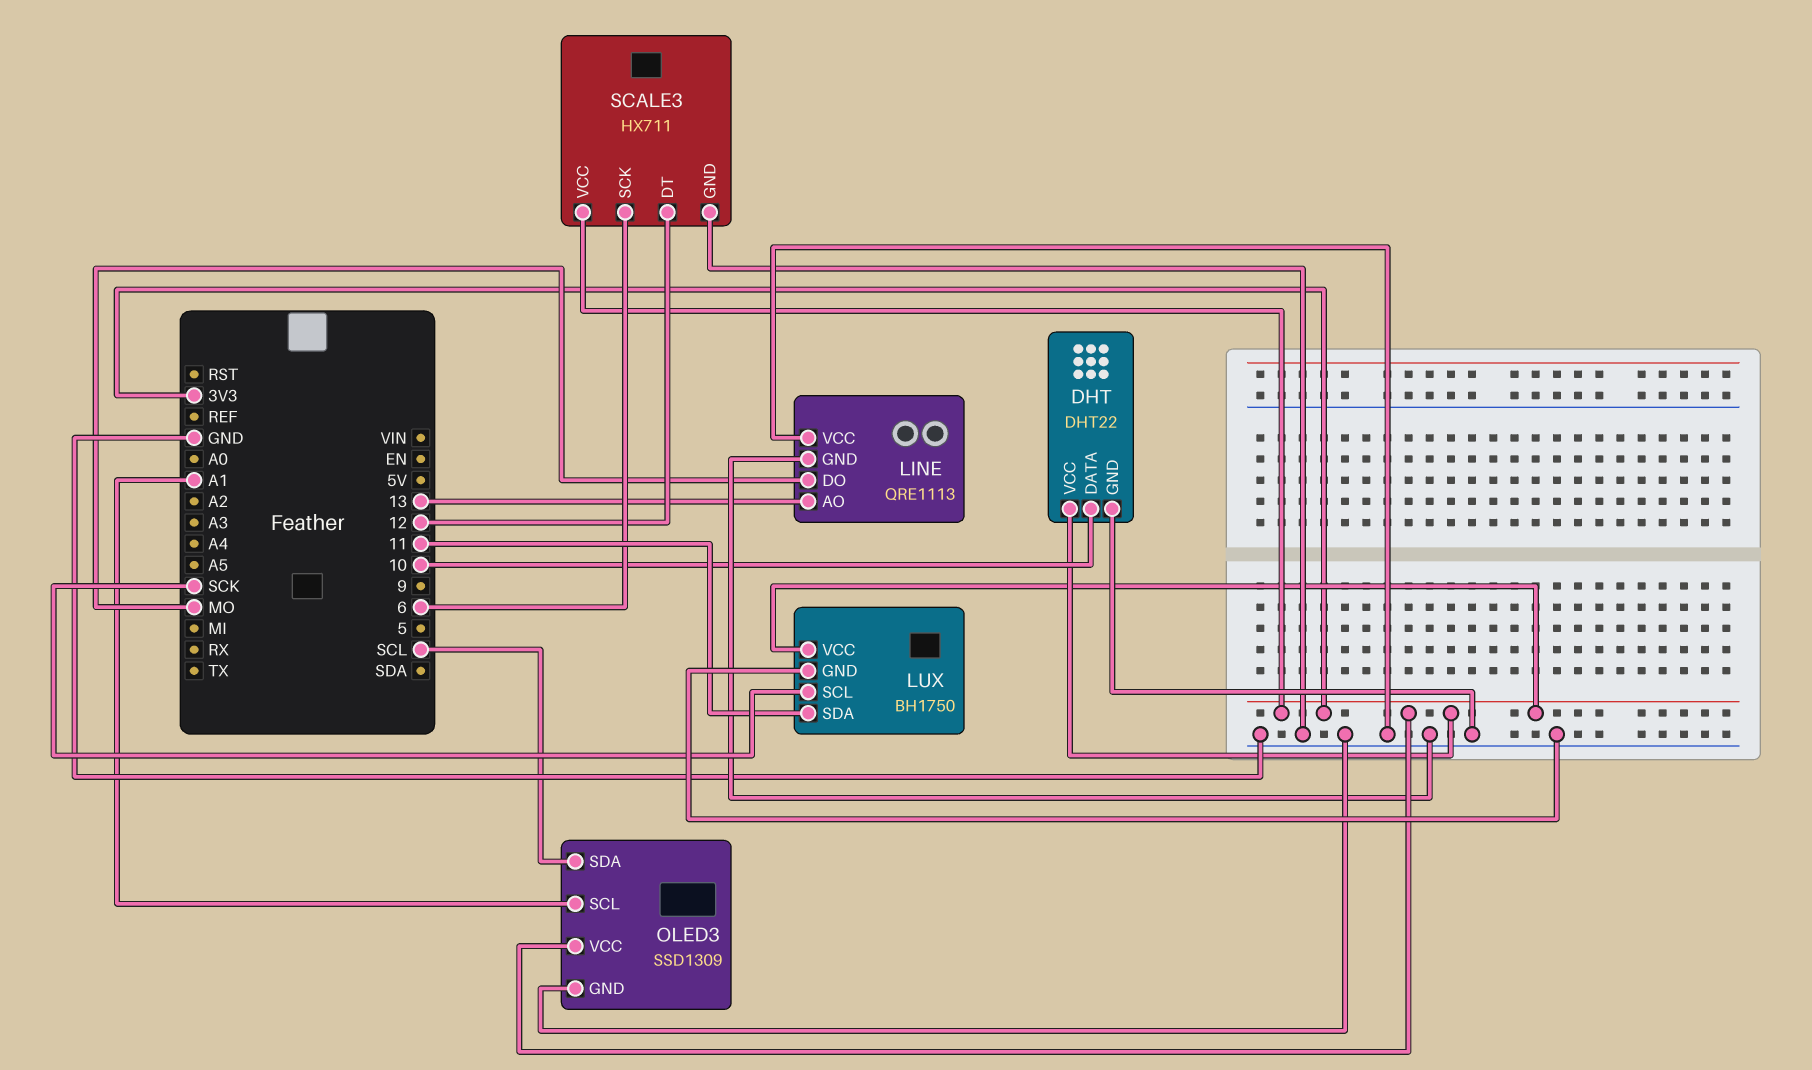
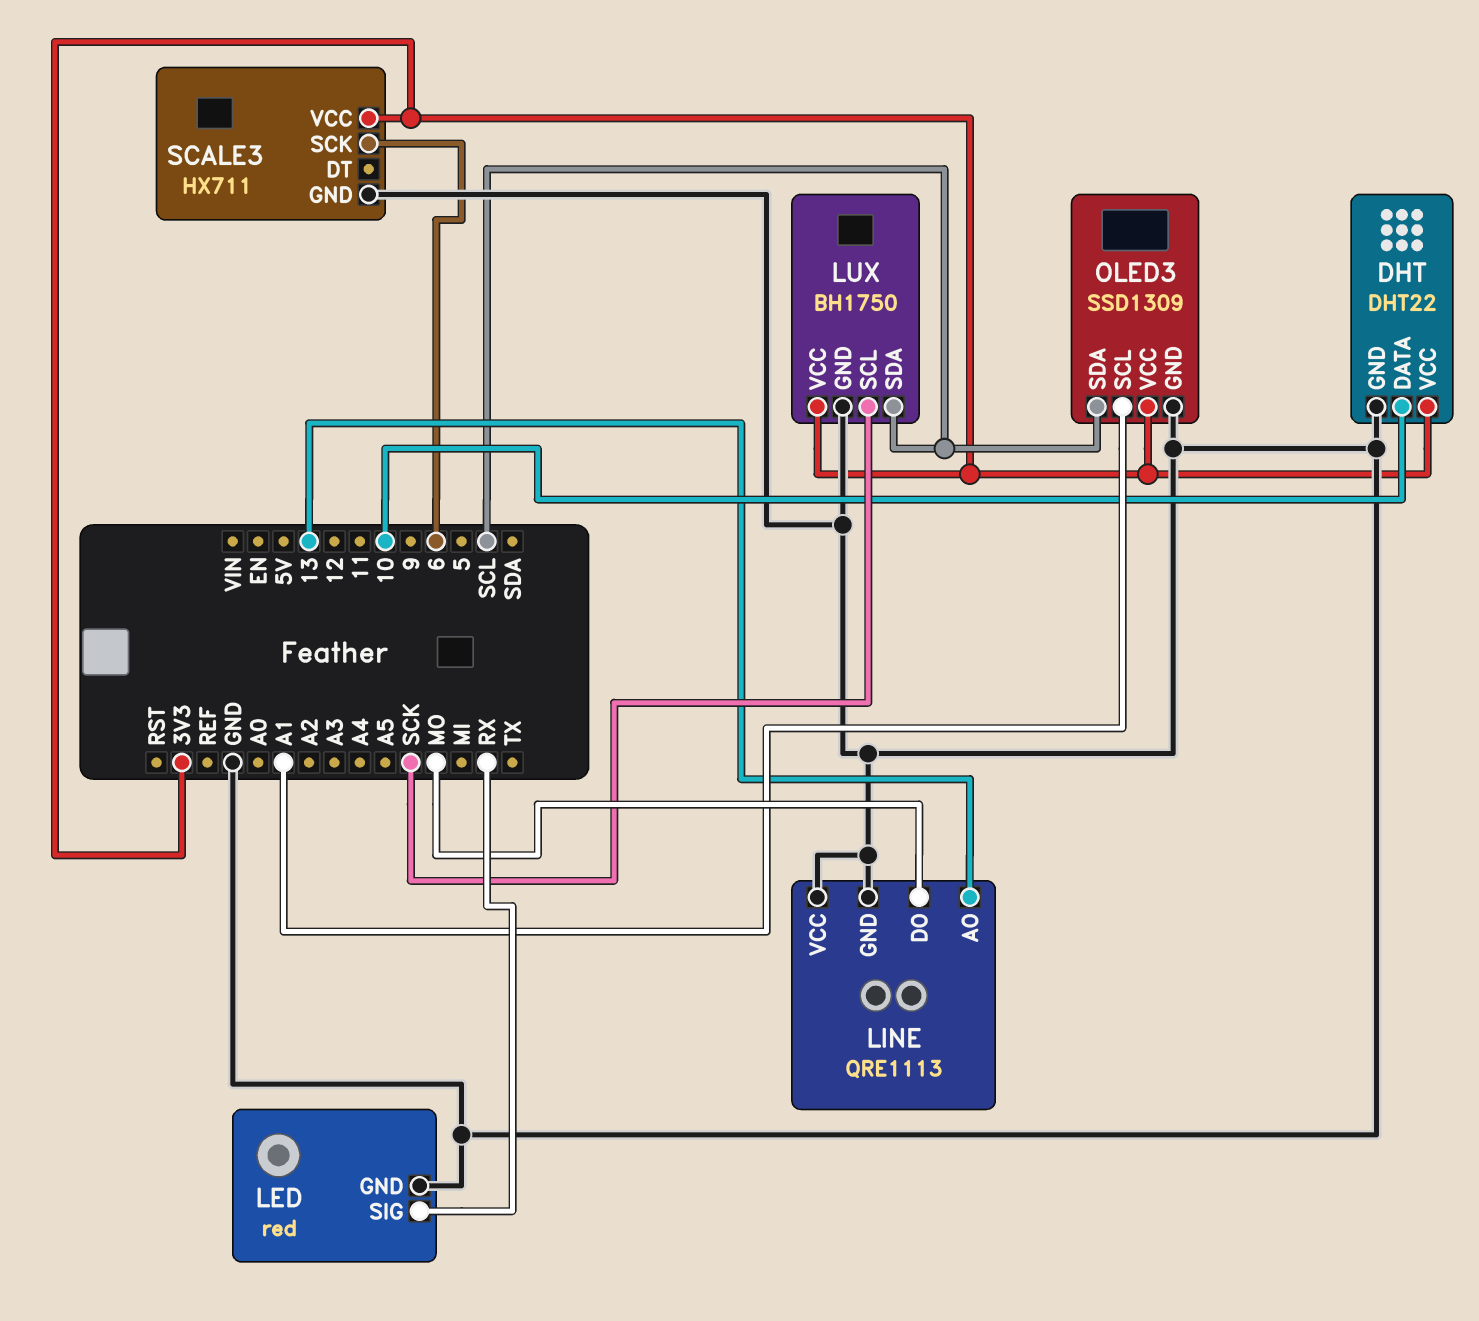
LED: none -> red
LED pin GND: none -> GND
LED pin SIG: none -> RX
LUX pin SDA: 11 -> SCL
SCALE3 pin DT: 12 -> none

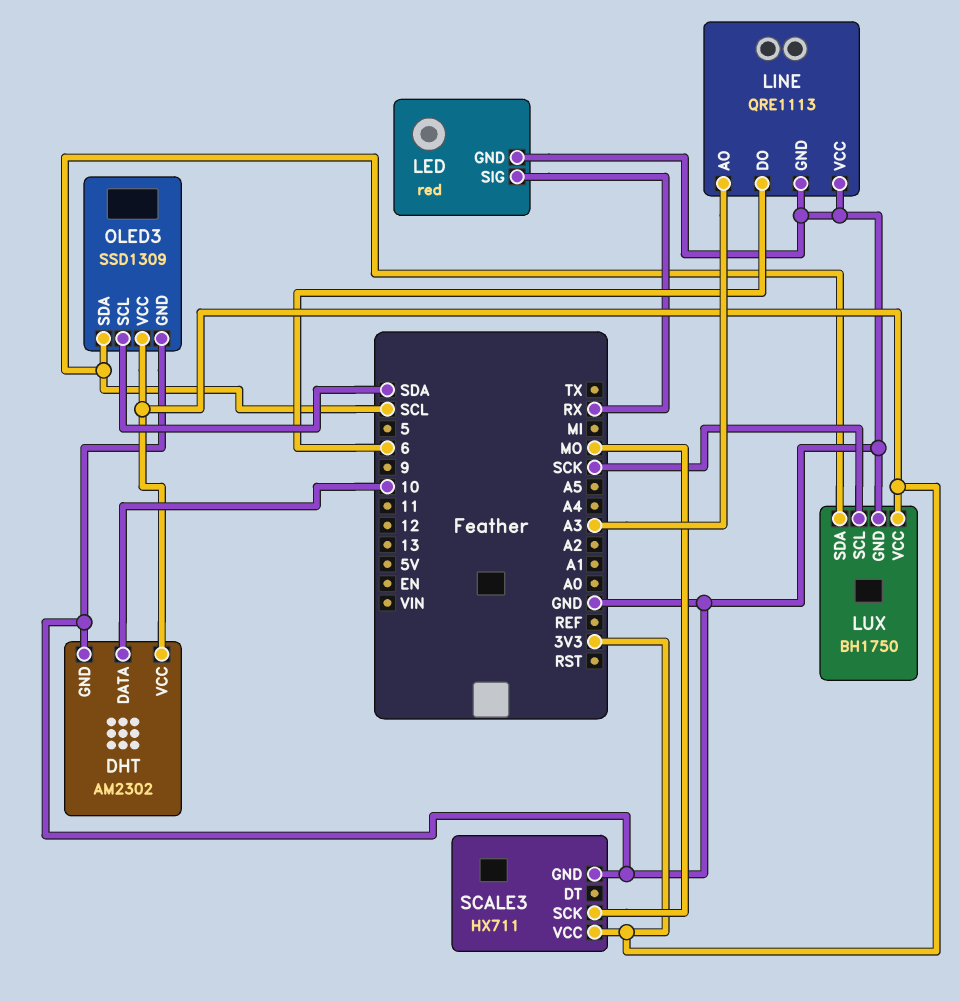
DHT: DHT22 -> AM2302
LINE pin AO: 13 -> A3
LINE pin DO: MO -> 6
OLED3 pin SCL: A1 -> SDA
SCALE3 pin SCK: 6 -> MO

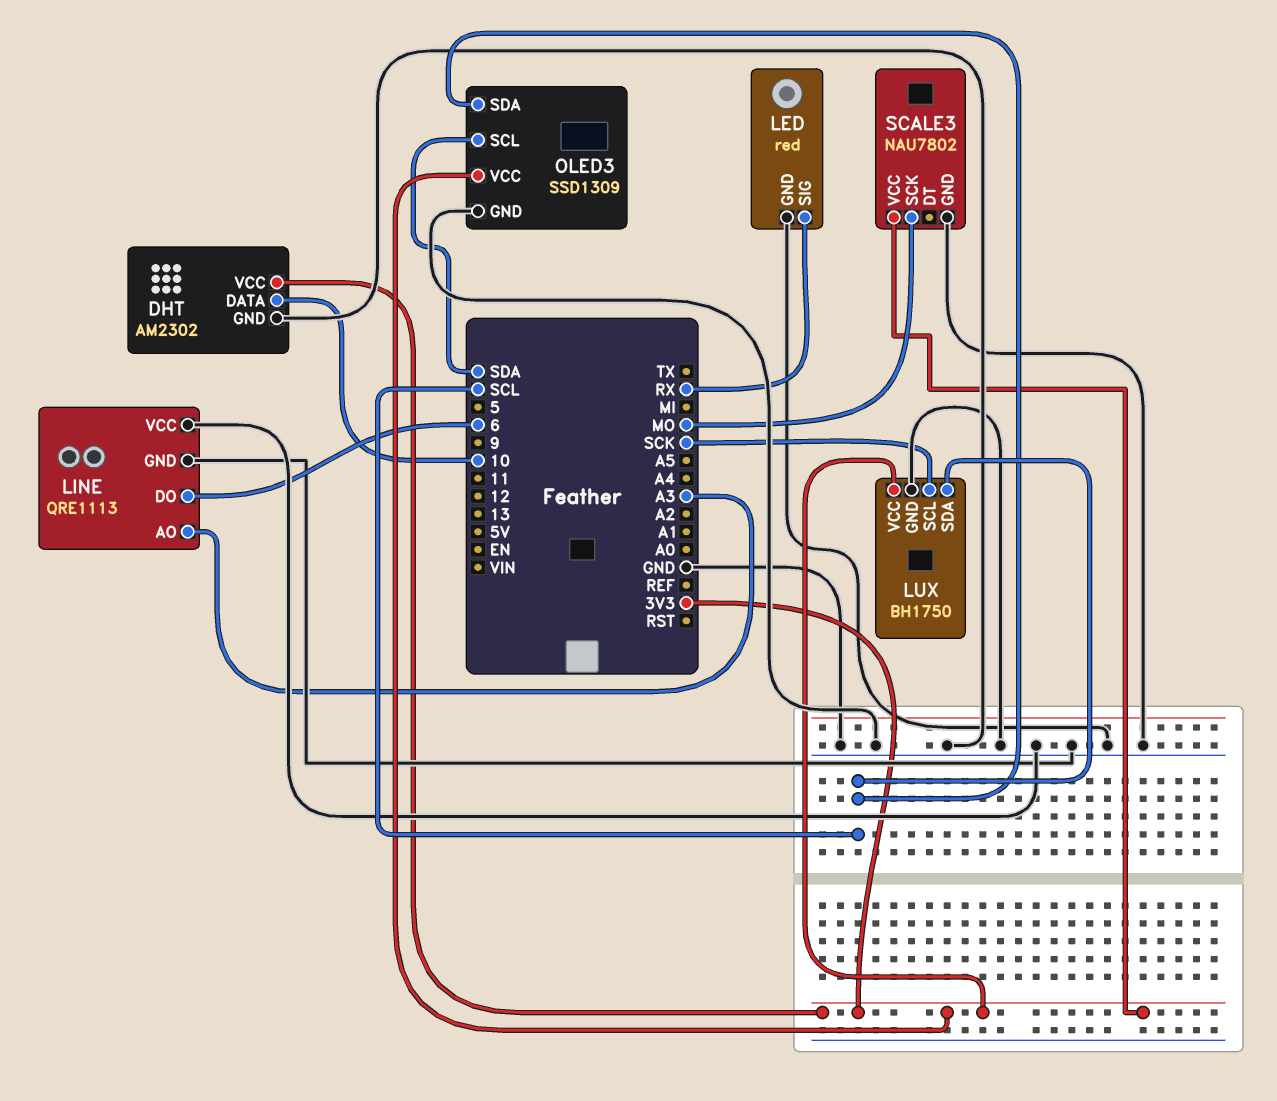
SCALE3: HX711 -> NAU7802

